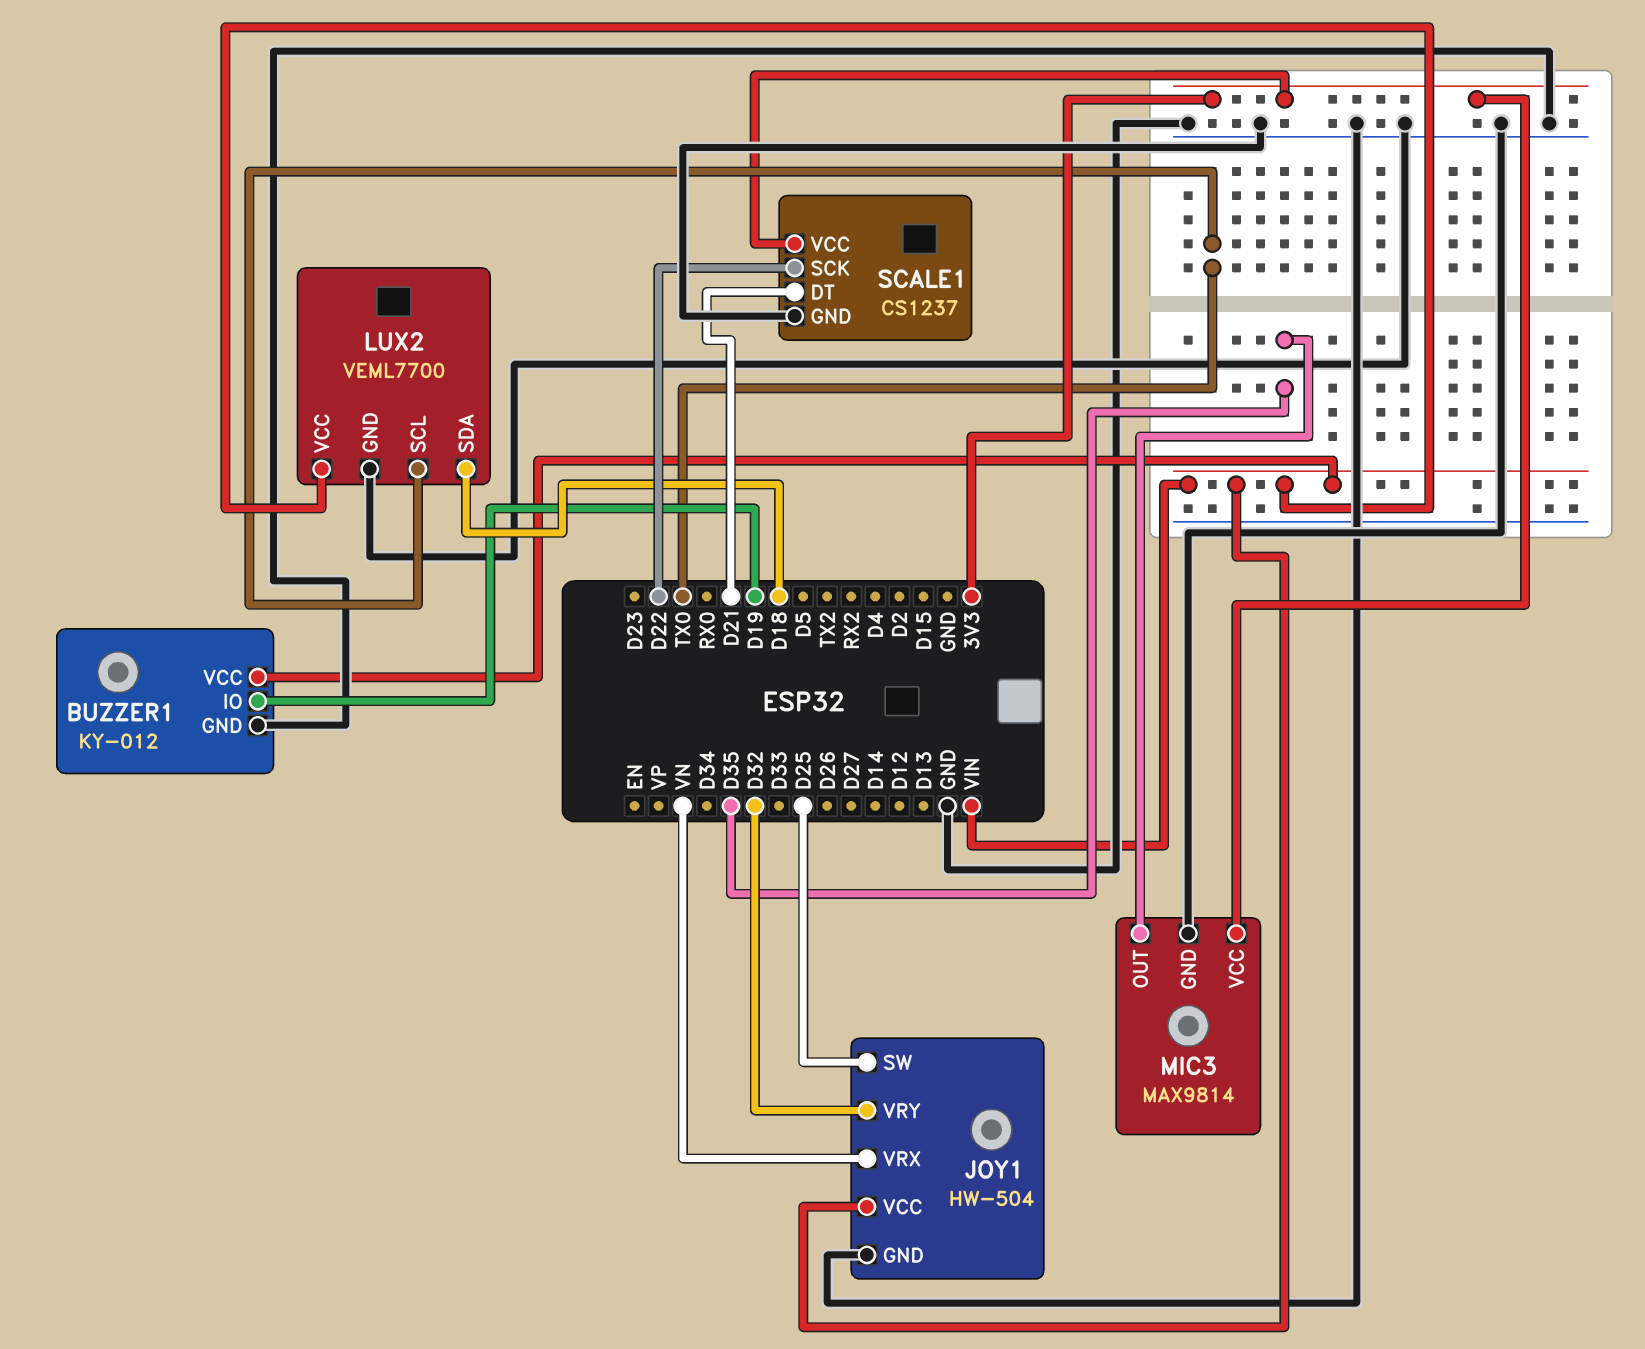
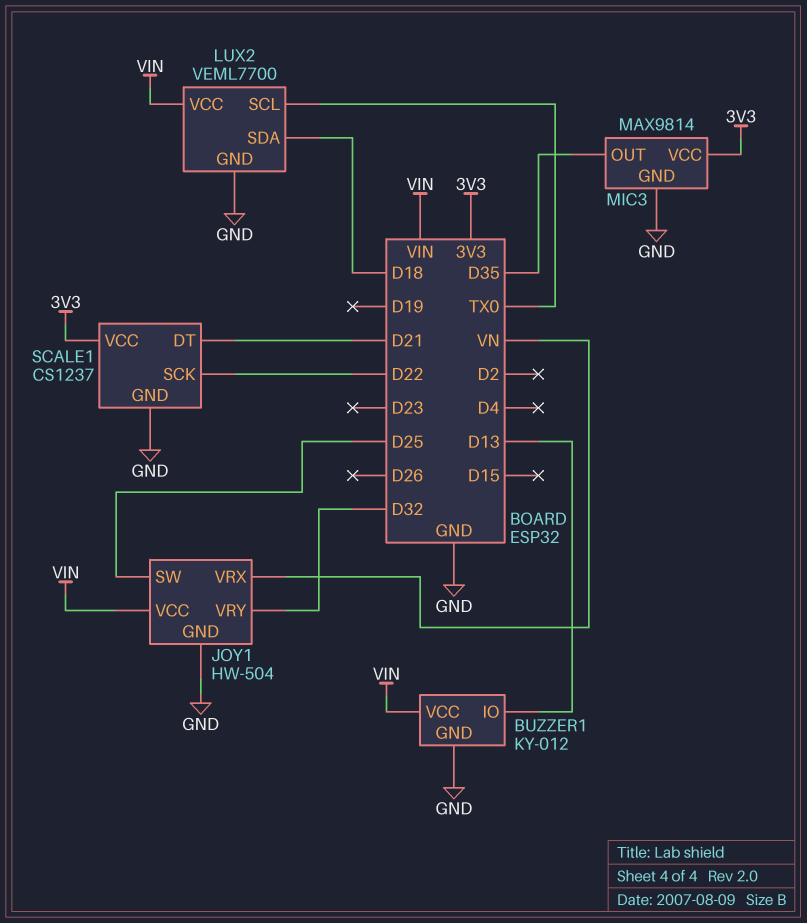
BUZZER1 pin IO: D19 -> D13

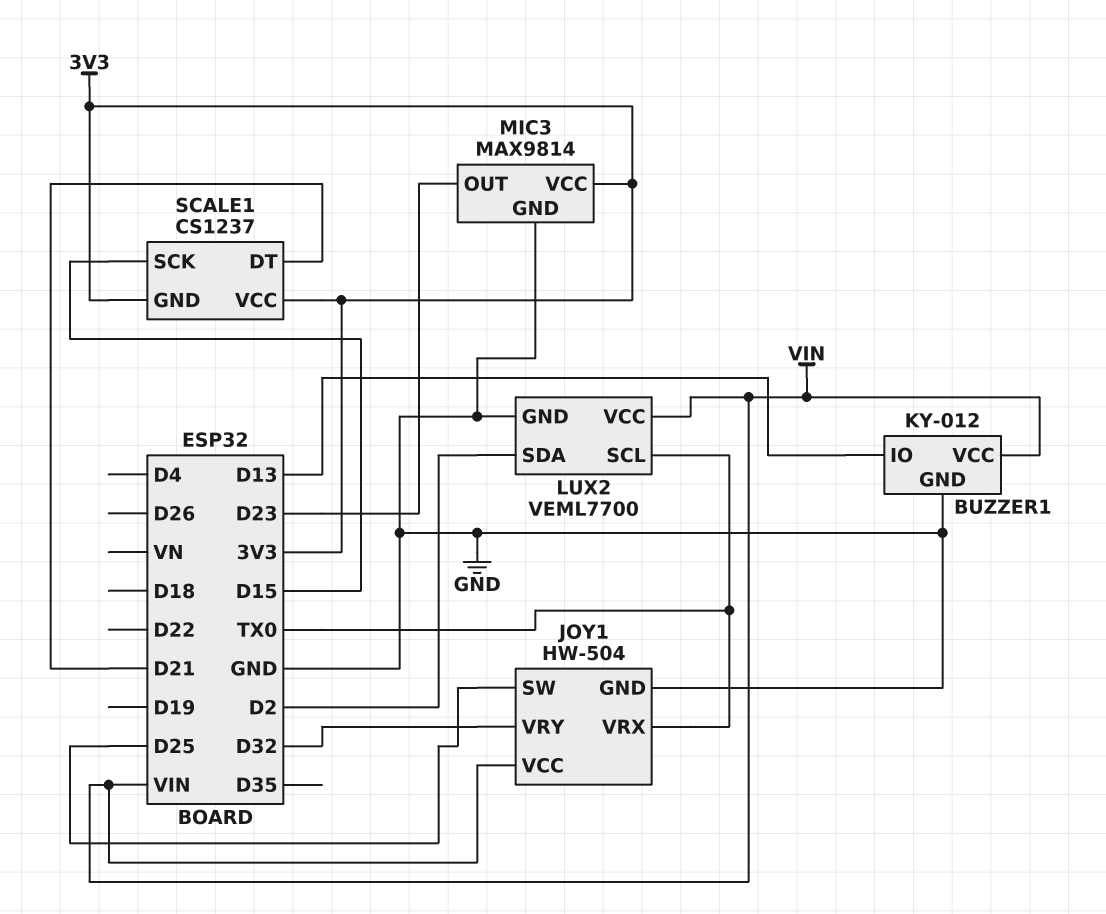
JOY1 pin VRX: VN -> TX0
LUX2 pin SDA: D18 -> D2
MIC3 pin OUT: D35 -> D23
SCALE1 pin GND: GND -> 3V3
SCALE1 pin SCK: D22 -> D15

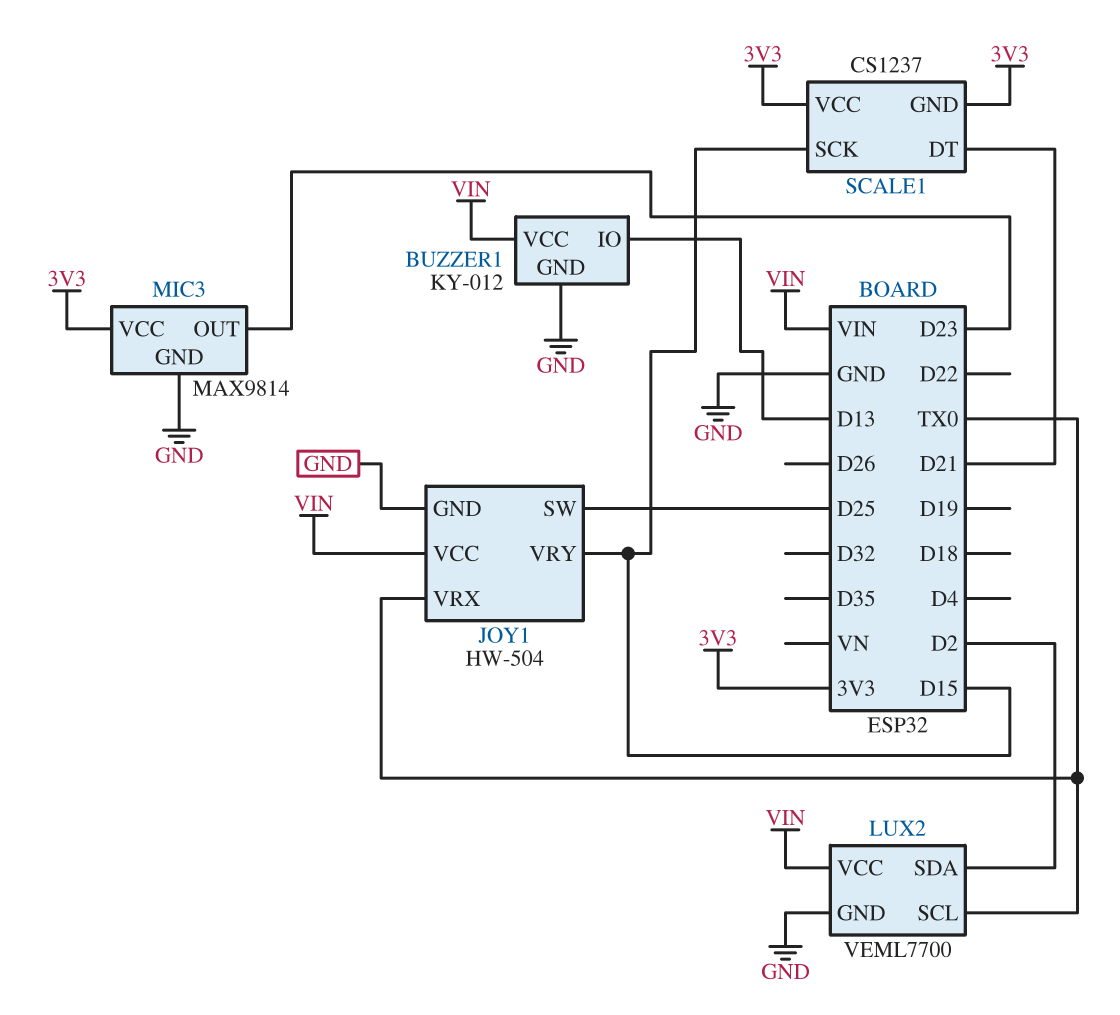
JOY1 pin VRY: D32 -> D15

